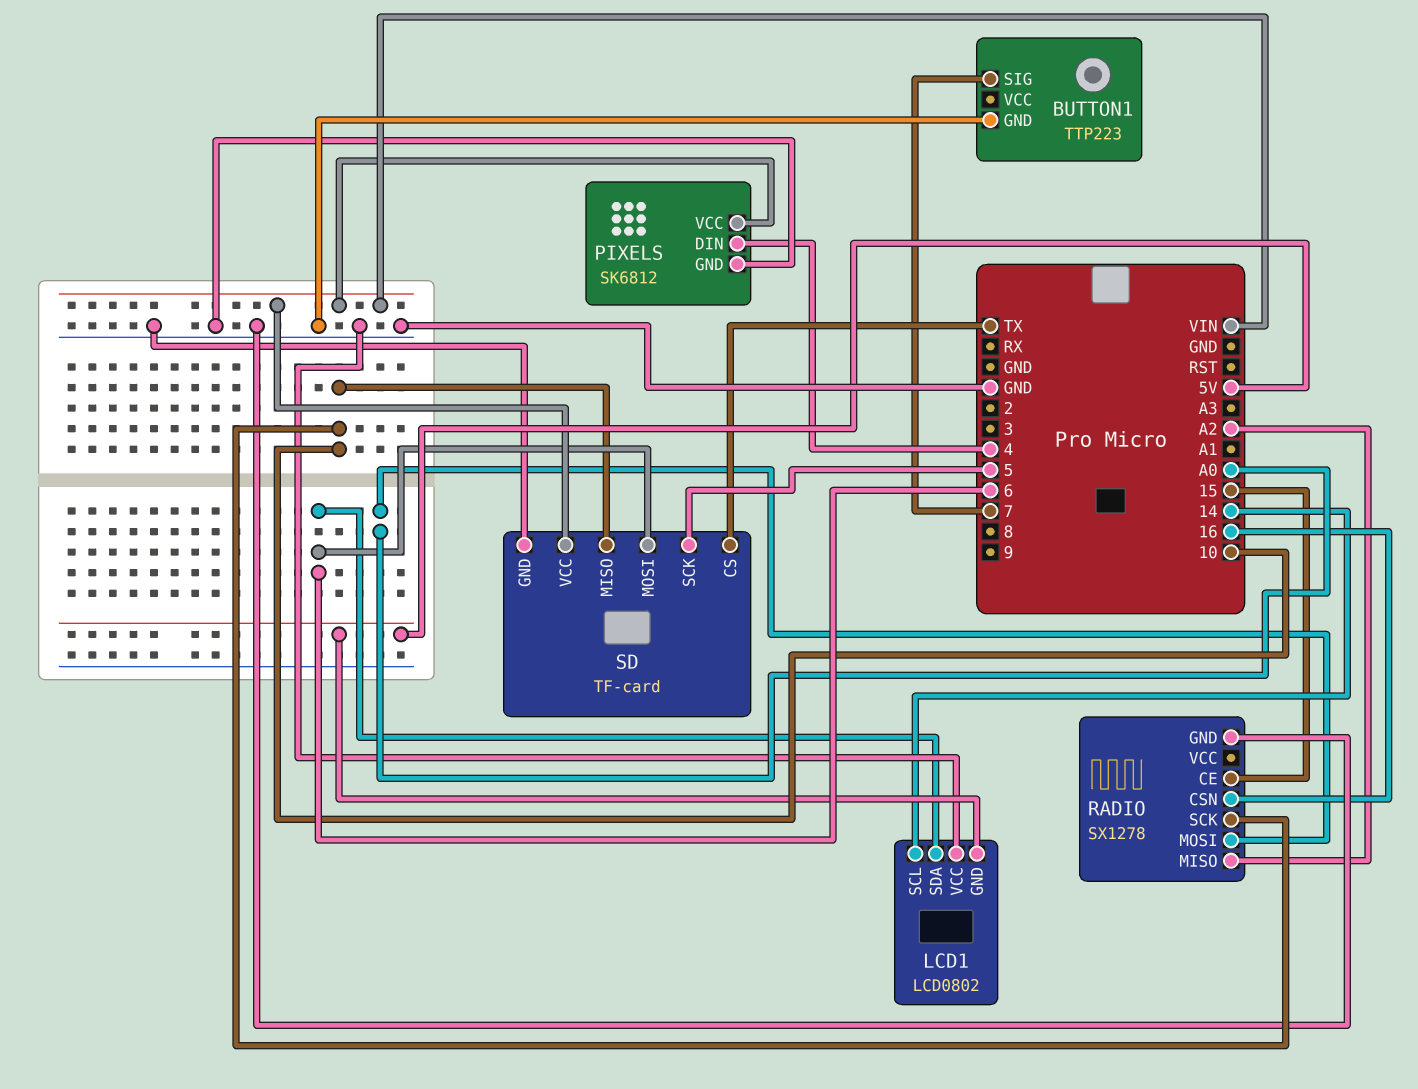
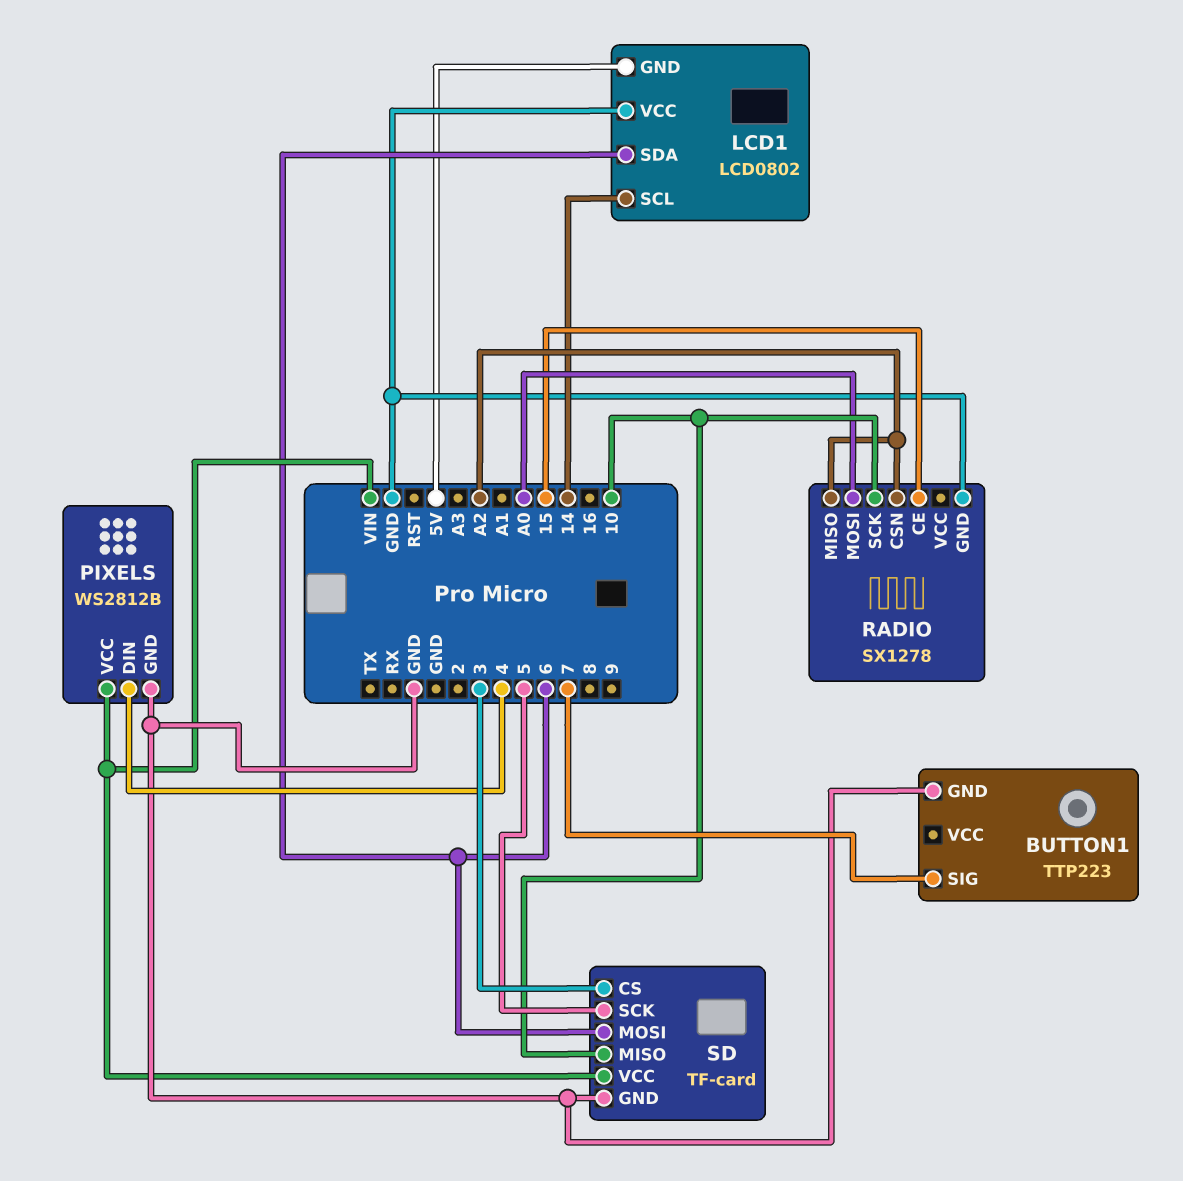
PIXELS: SK6812 -> WS2812B
RADIO pin CSN: 16 -> A2
SD pin CS: TX -> 3

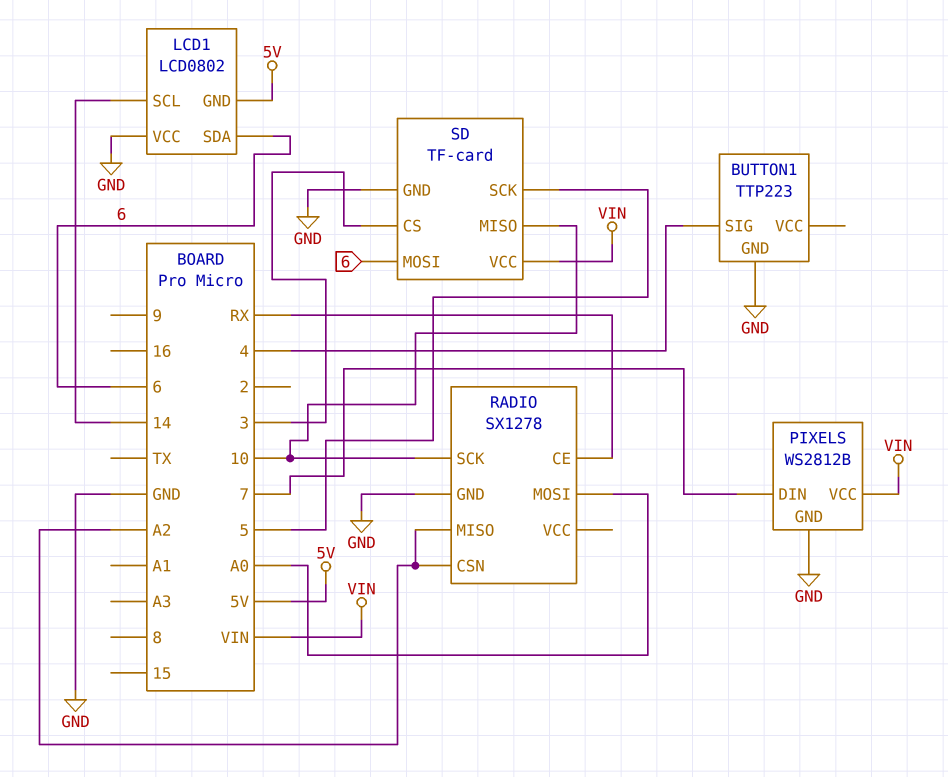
BUTTON1 pin SIG: 7 -> 4
PIXELS pin DIN: 4 -> 7
RADIO pin CE: 15 -> RX

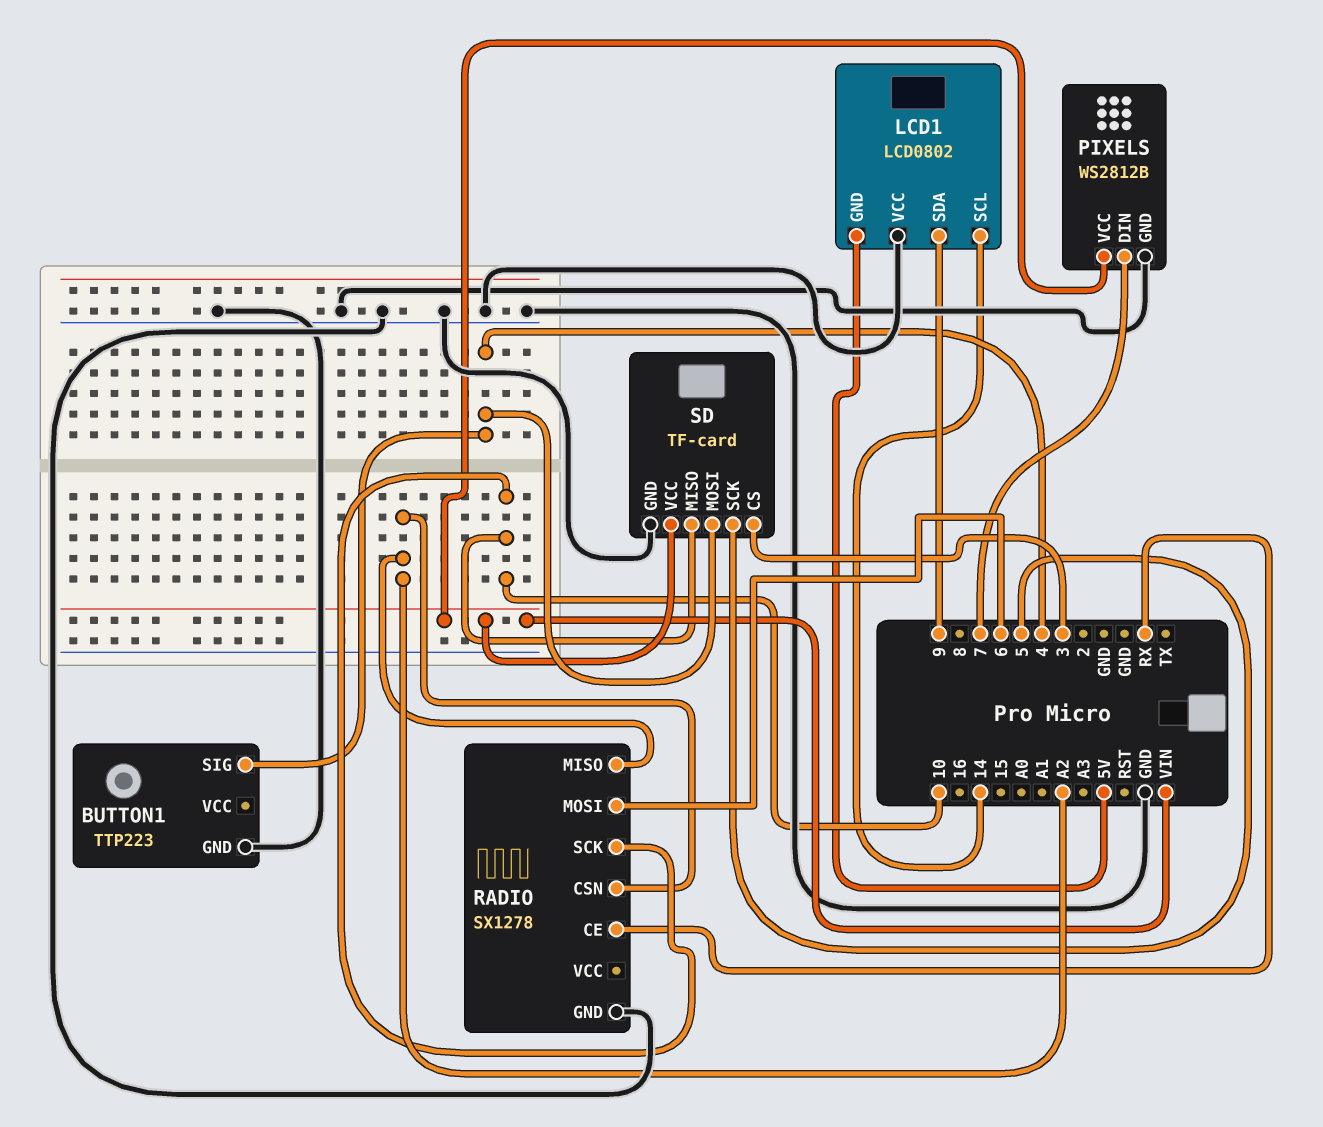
LCD1 pin SDA: 6 -> 9
RADIO pin MOSI: A0 -> 6
SD pin MOSI: 6 -> 4

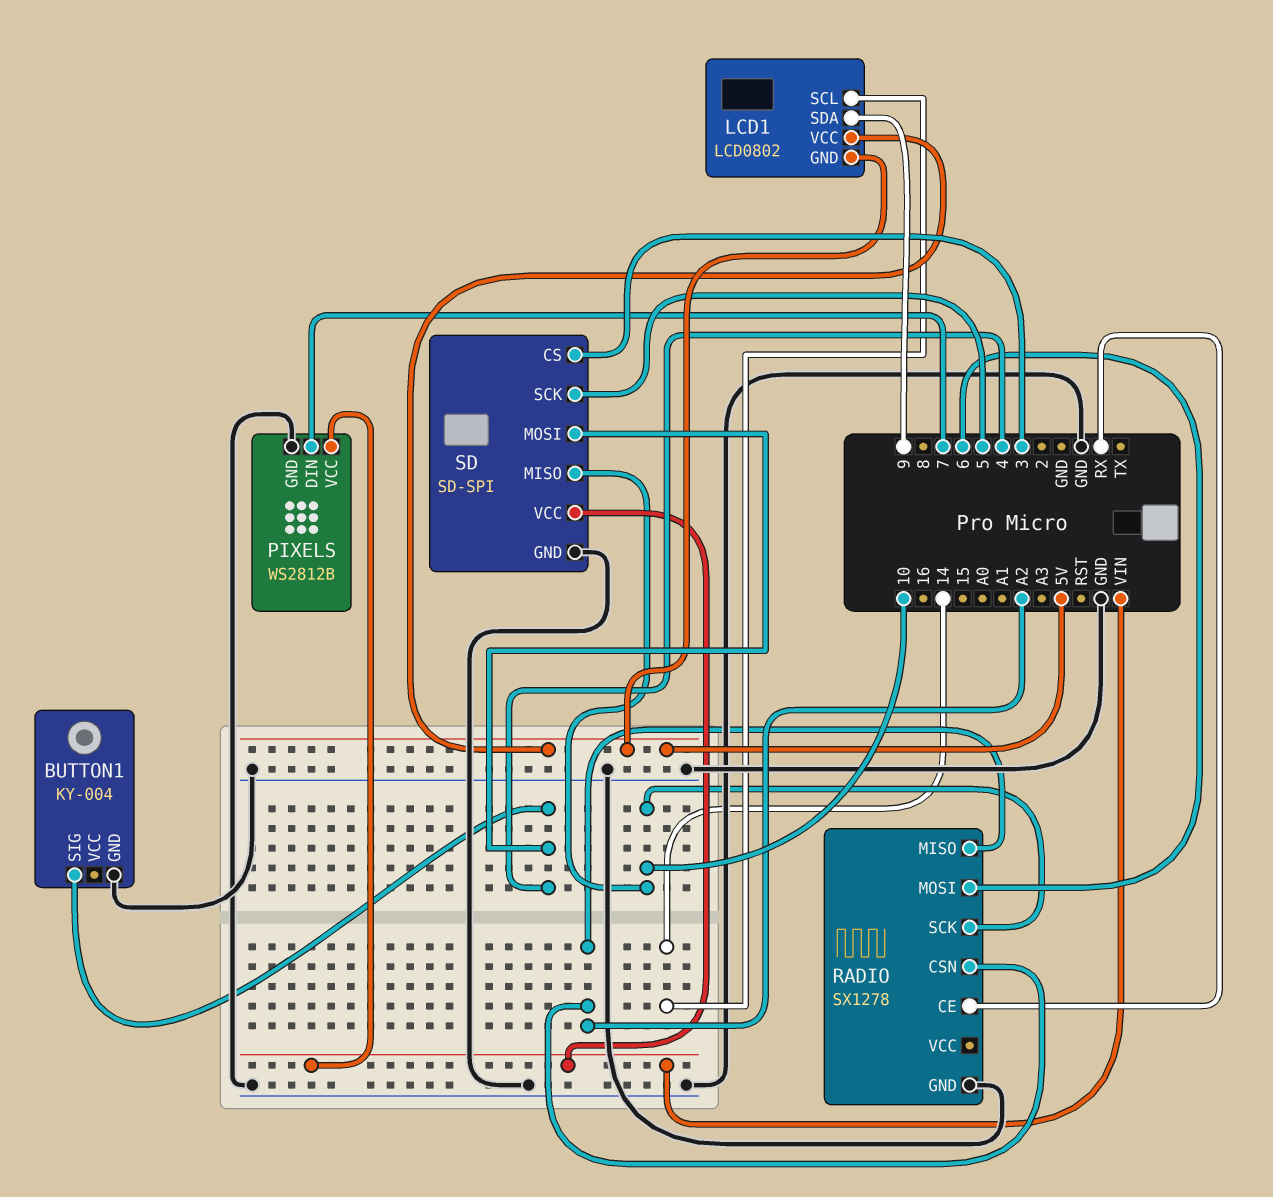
BUTTON1: TTP223 -> KY-004
LCD1 pin VCC: GND -> 5V
SD: TF-card -> SD-SPI

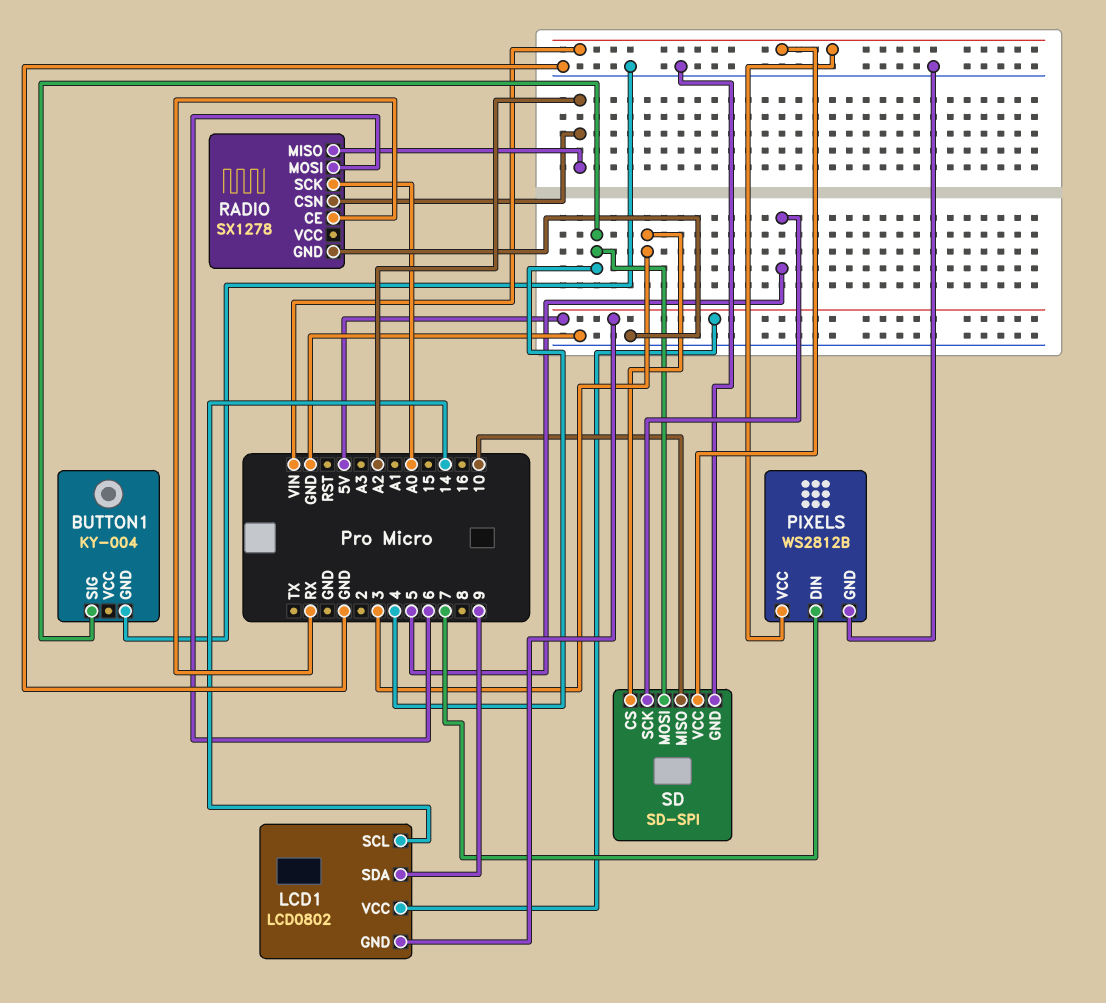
RADIO pin SCK: 10 -> A0

